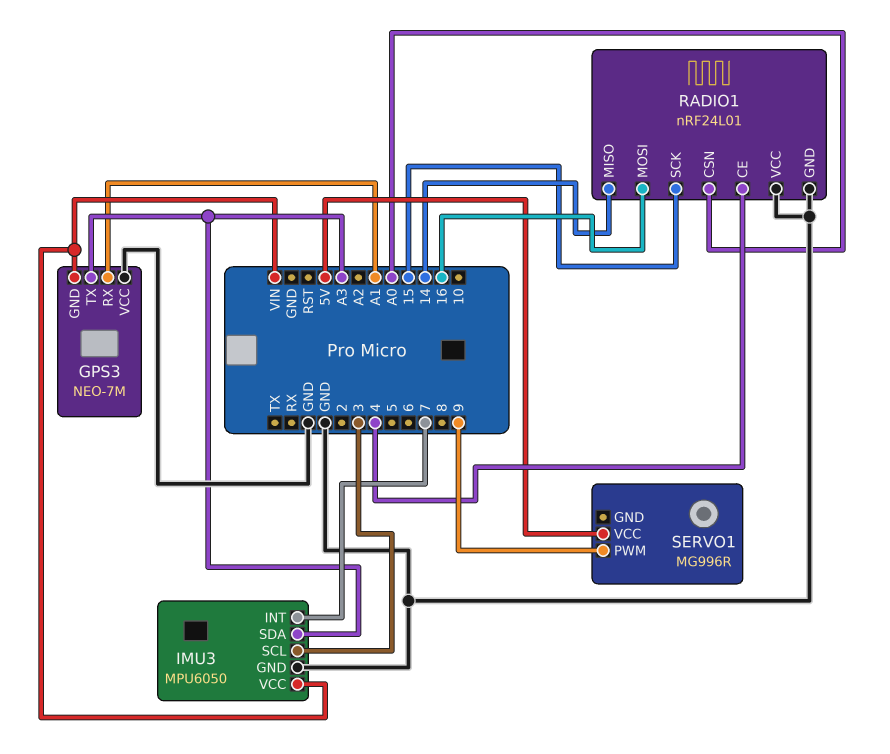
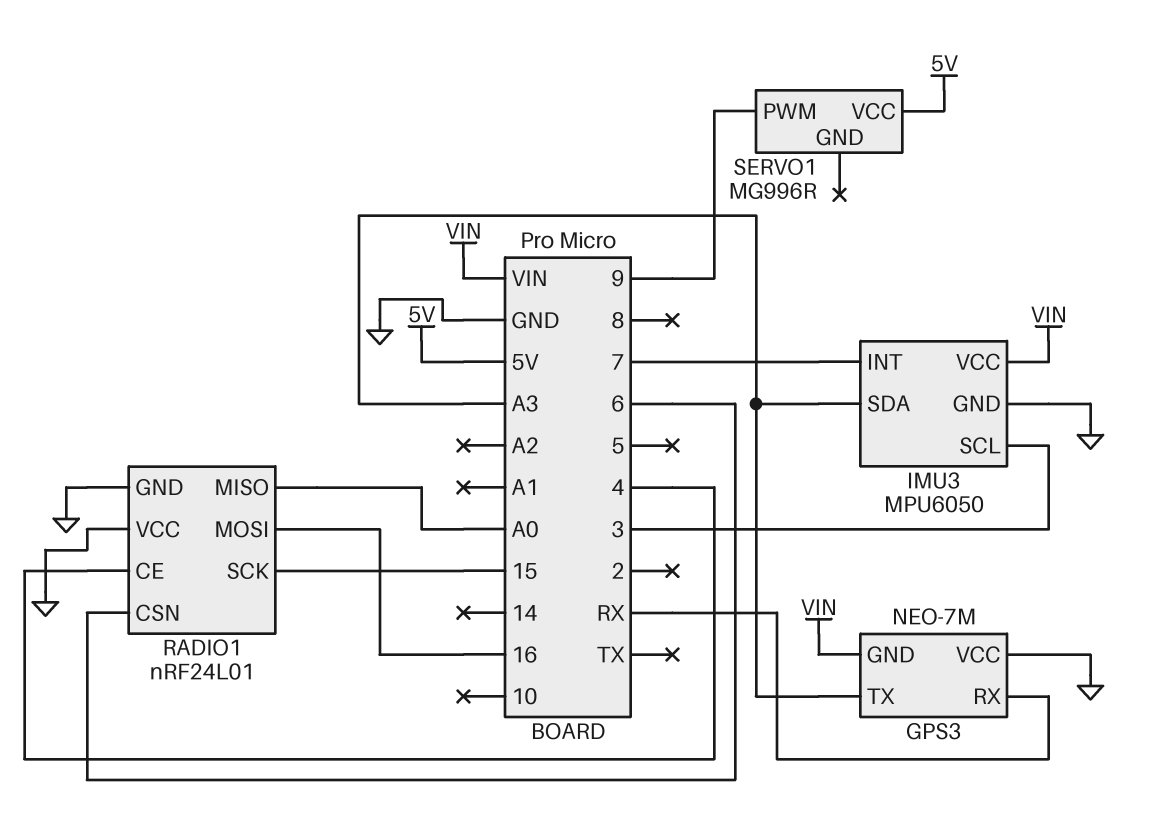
GPS3 pin RX: A1 -> RX
RADIO1 pin CSN: A0 -> 6
RADIO1 pin MISO: 14 -> A0

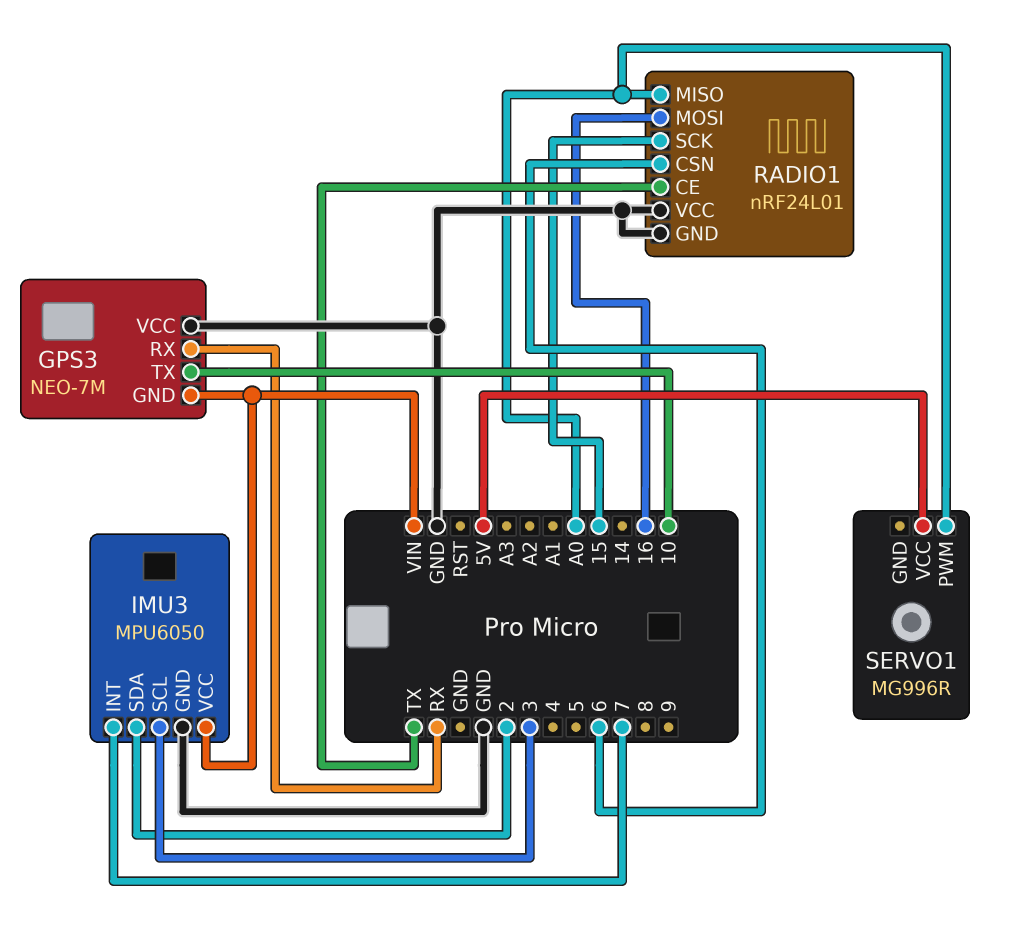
GPS3 pin TX: A3 -> 10
IMU3 pin SDA: A3 -> 2
RADIO1 pin CE: 4 -> TX
SERVO1 pin PWM: 9 -> A0

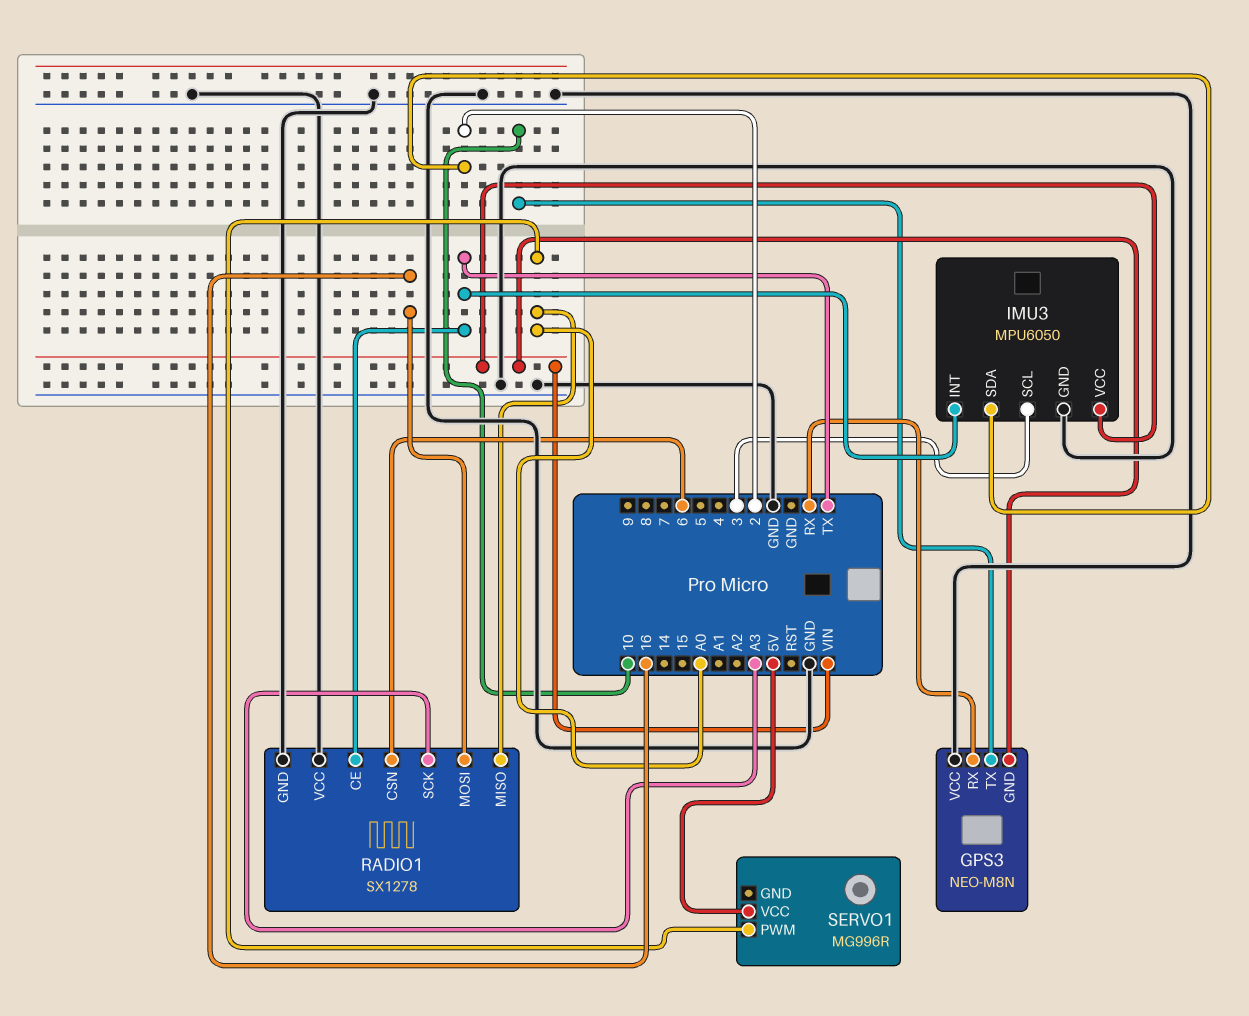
GPS3: NEO-7M -> NEO-M8N
IMU3 pin INT: 7 -> TX
RADIO1: nRF24L01 -> SX1278
RADIO1 pin SCK: 15 -> A3

